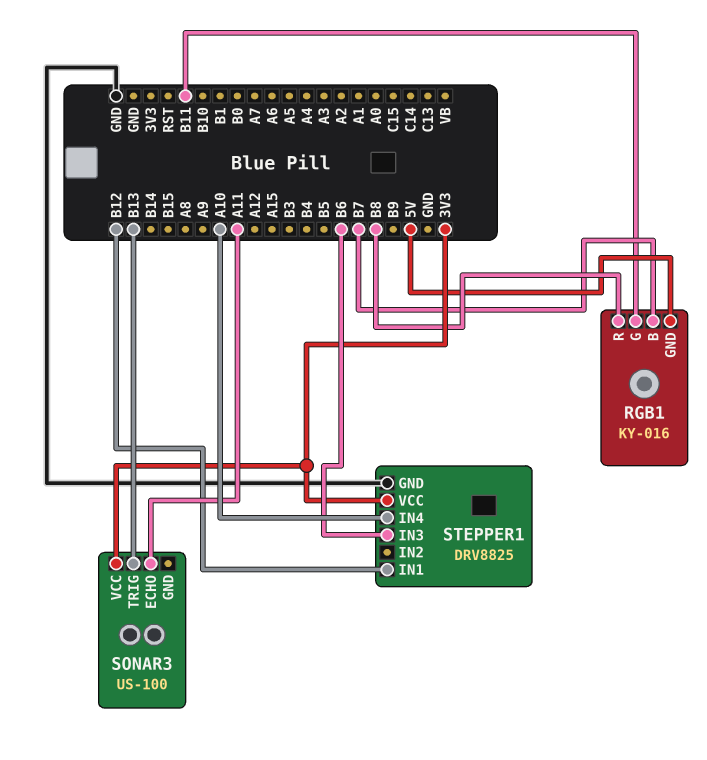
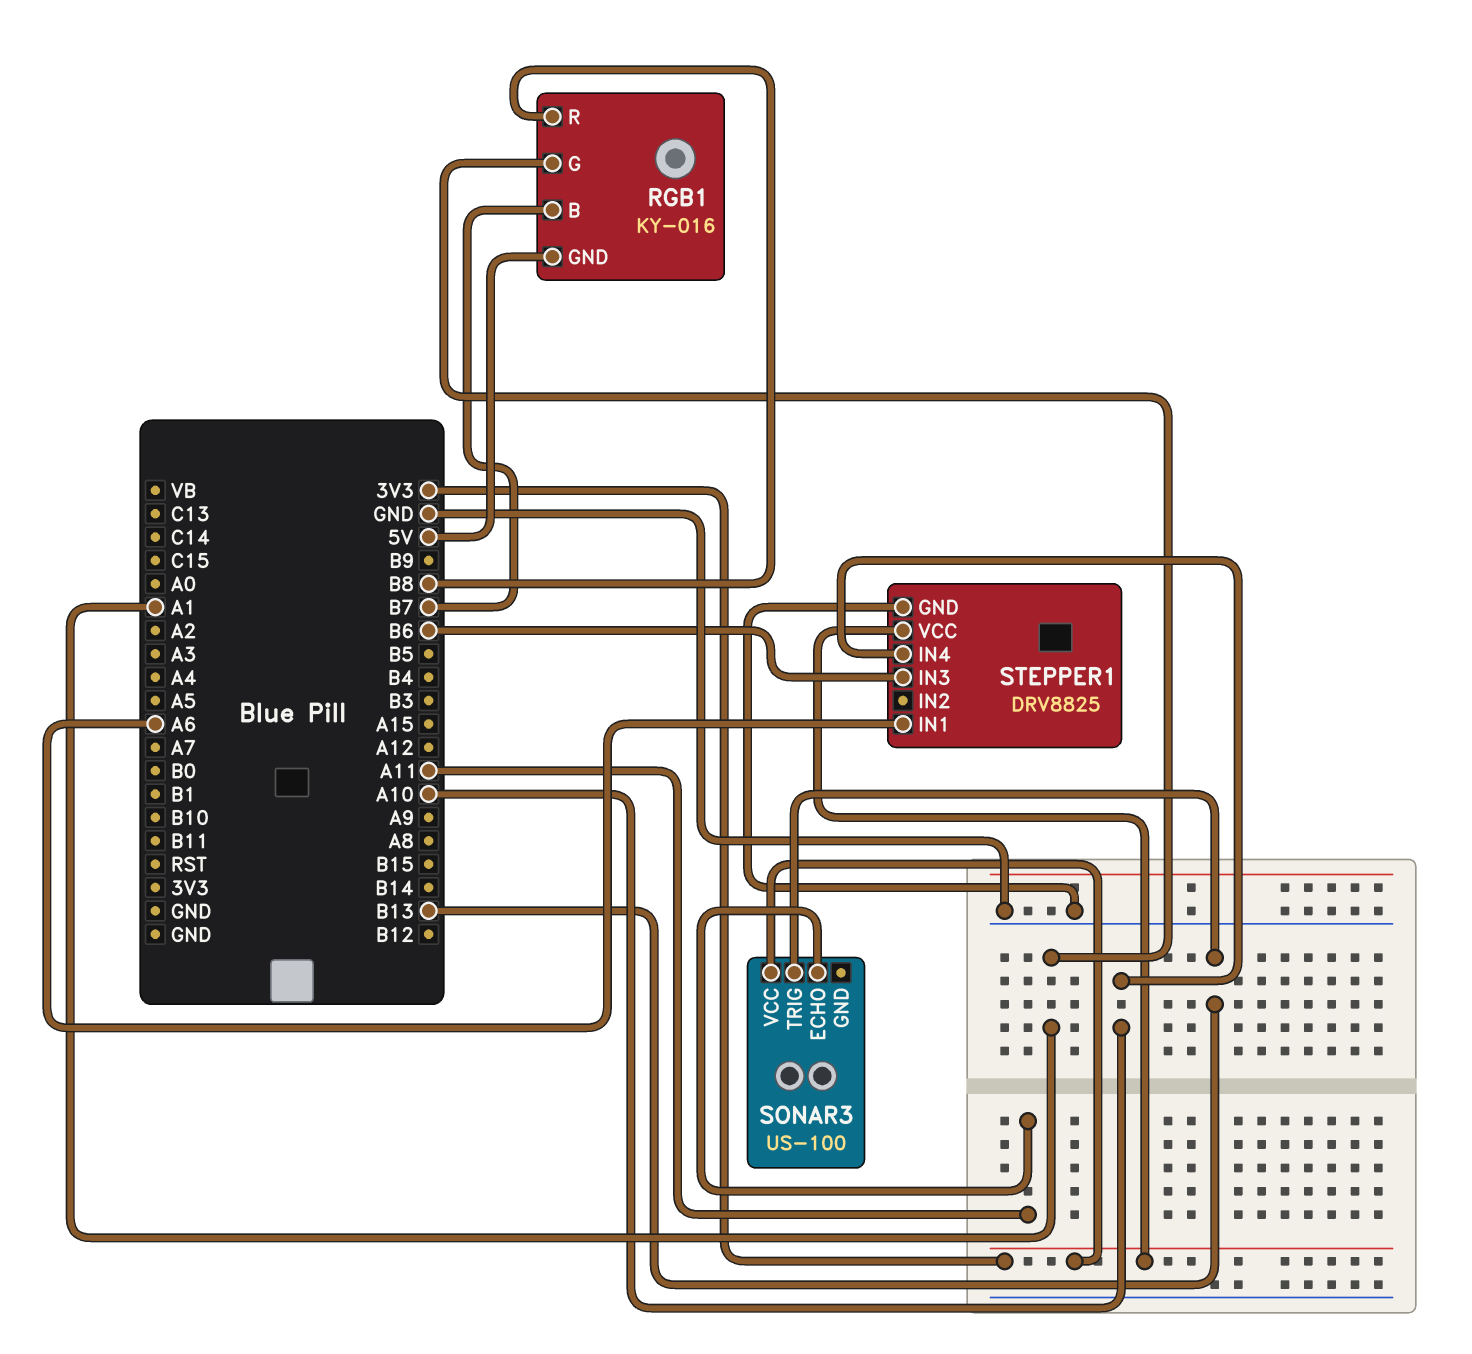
RGB1 pin G: B11 -> A1
STEPPER1 pin IN1: B12 -> A6

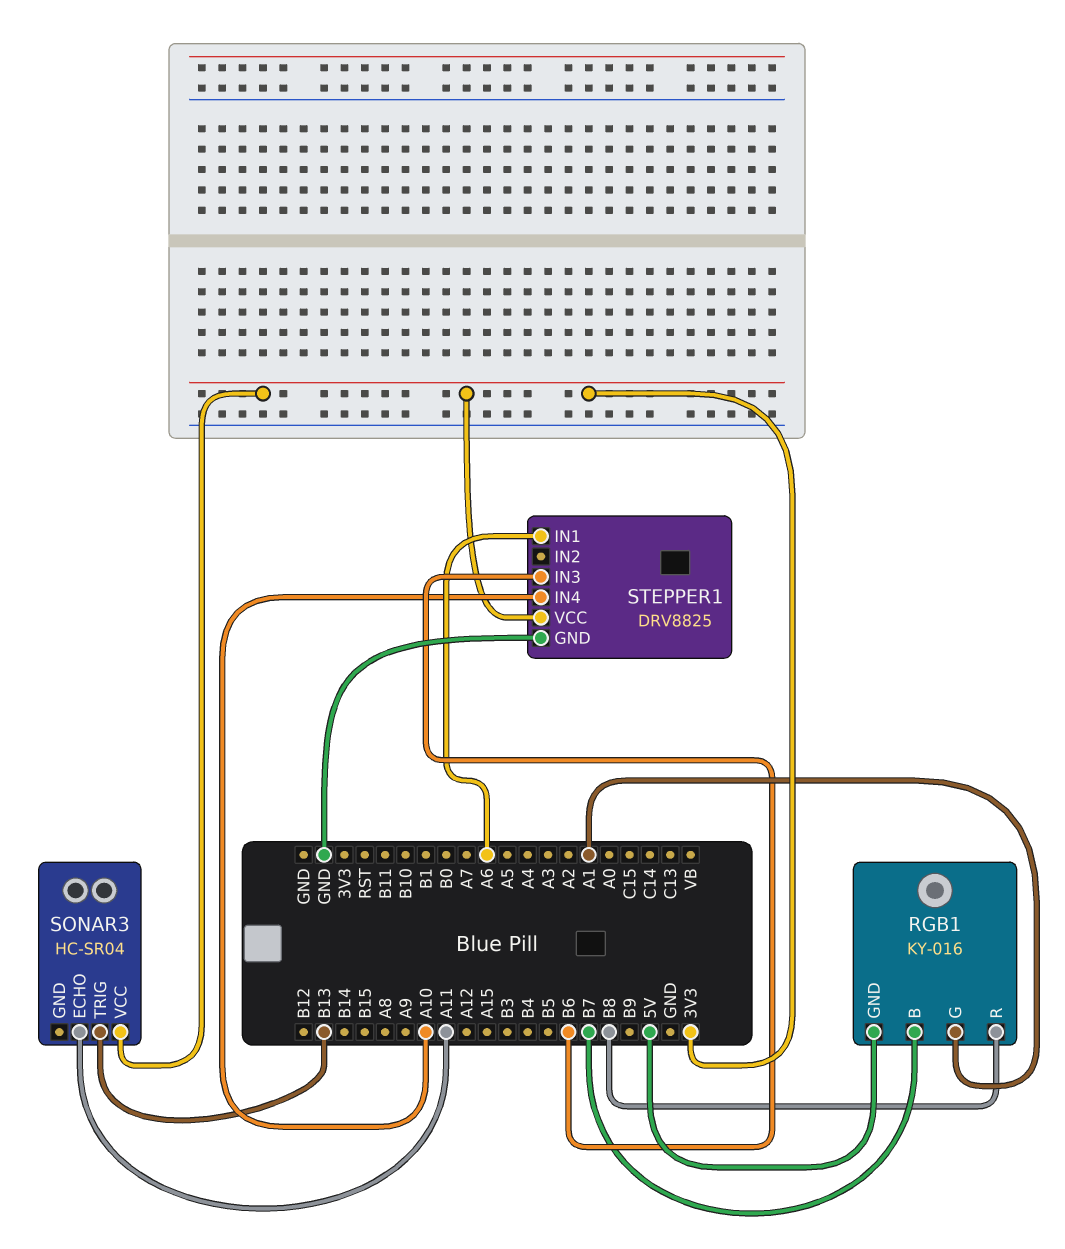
SONAR3: US-100 -> HC-SR04

